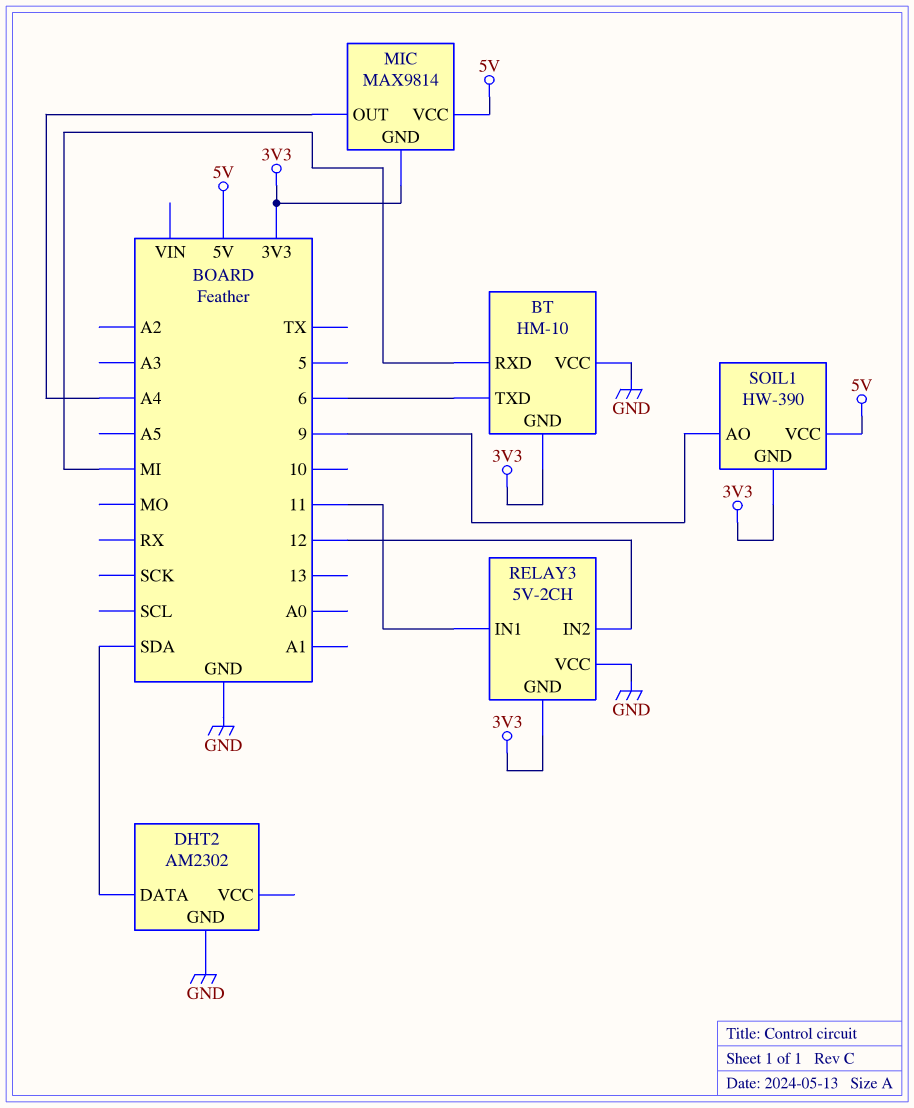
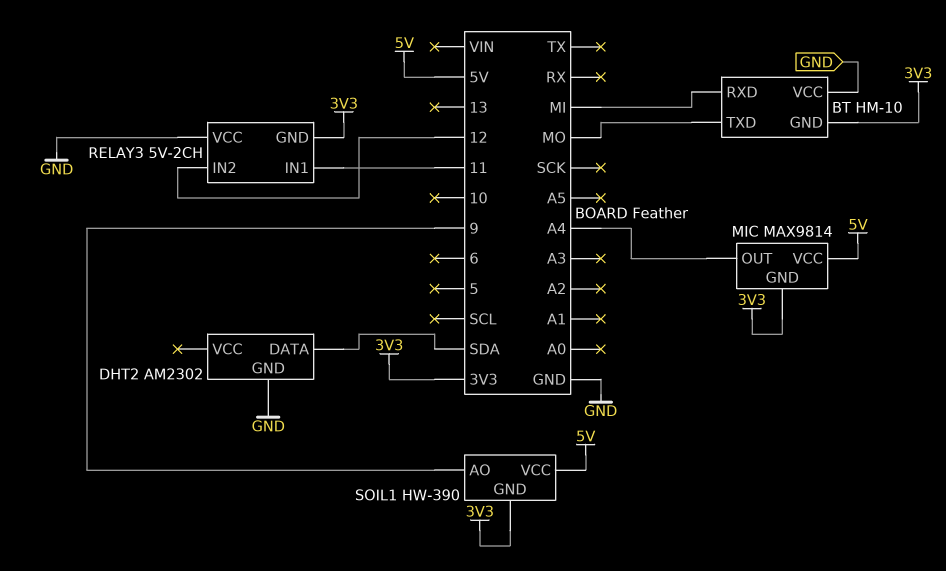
BT pin TXD: 6 -> MO

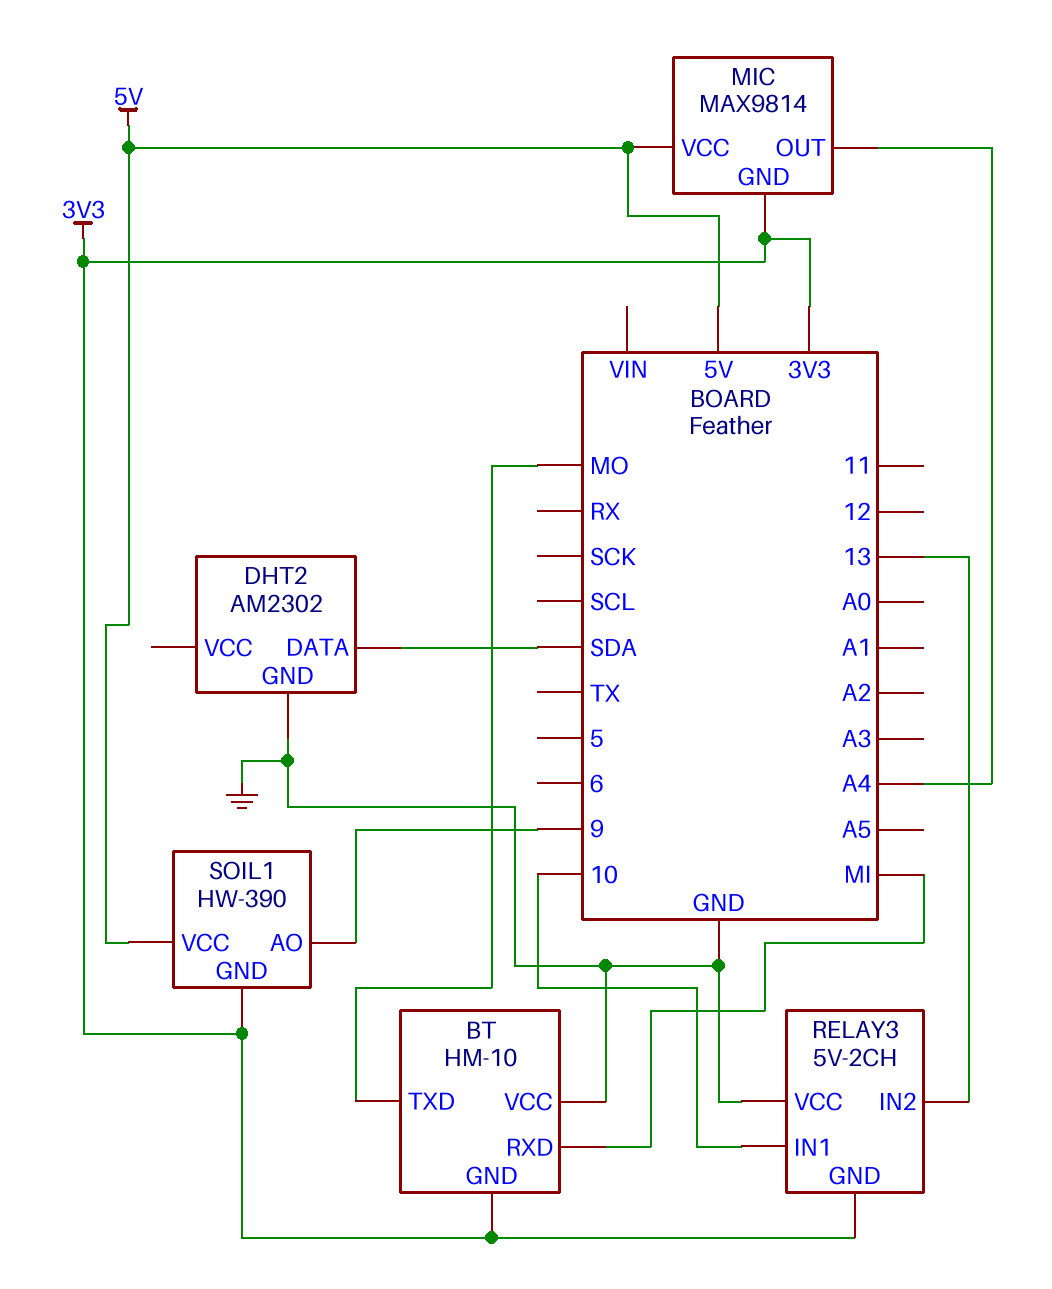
RELAY3 pin IN1: 11 -> 10
RELAY3 pin IN2: 12 -> 13

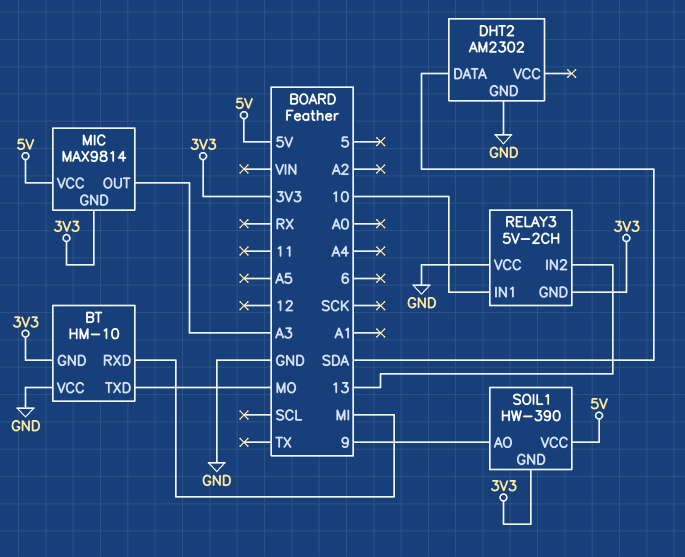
MIC pin OUT: A4 -> A3

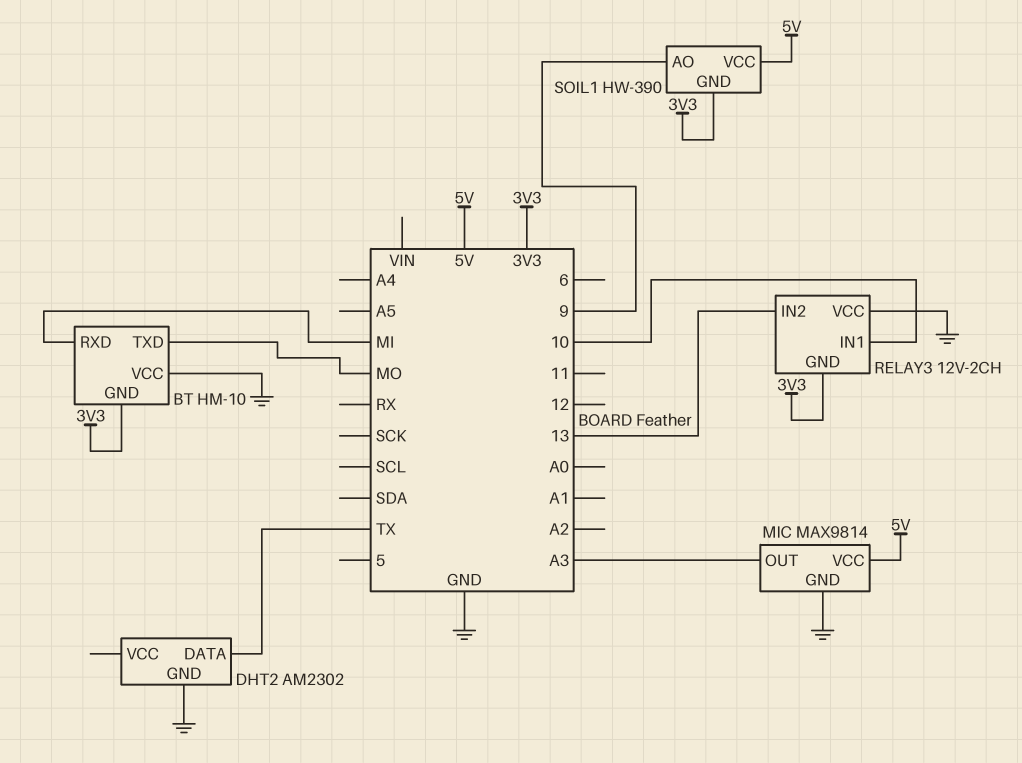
DHT2 pin DATA: SDA -> TX
MIC pin GND: 3V3 -> GND
RELAY3: 5V-2CH -> 12V-2CH

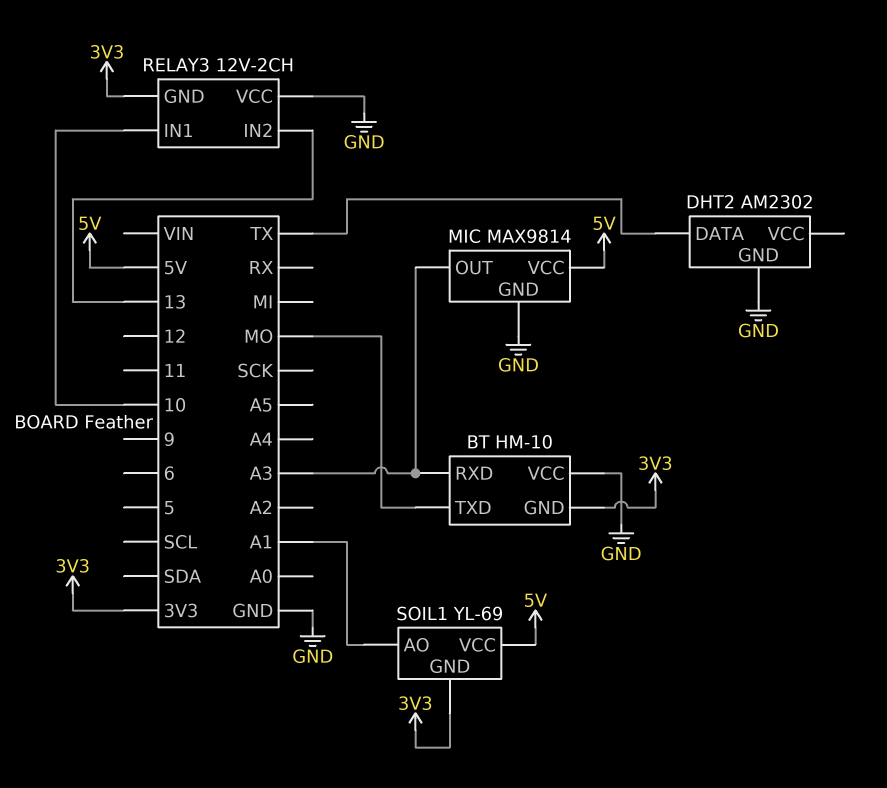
BT pin RXD: MI -> A3
SOIL1: HW-390 -> YL-69
SOIL1 pin AO: 9 -> A1

